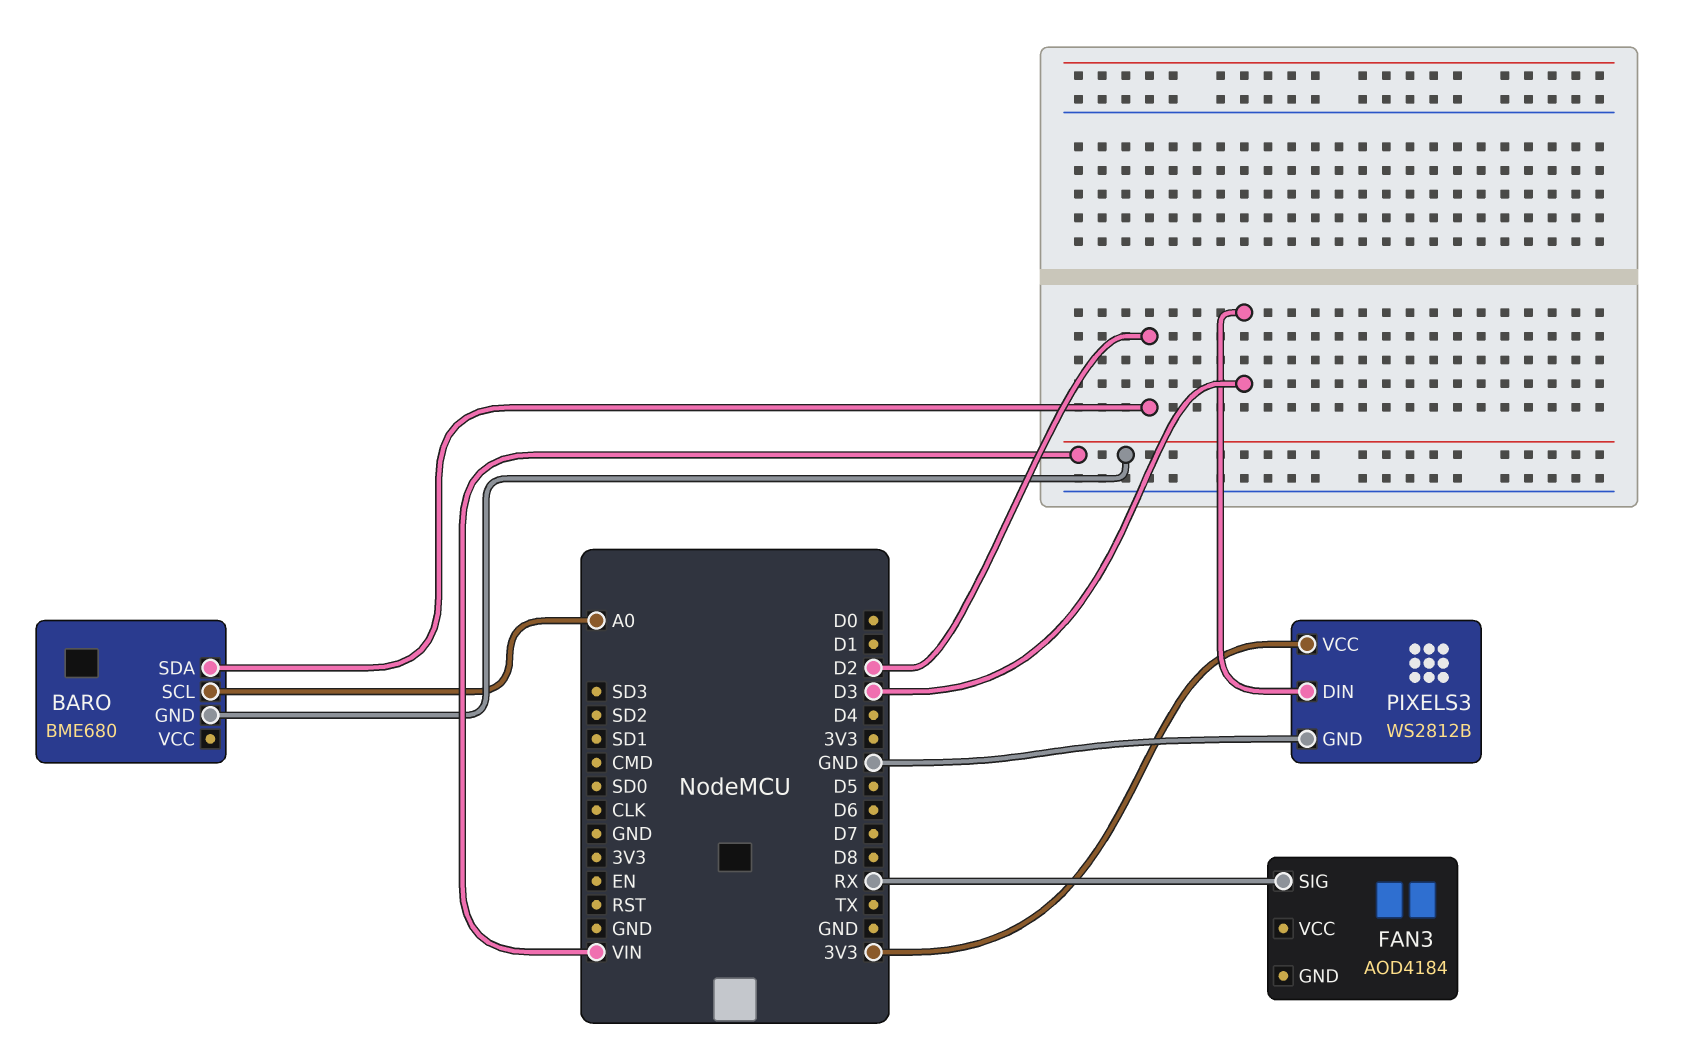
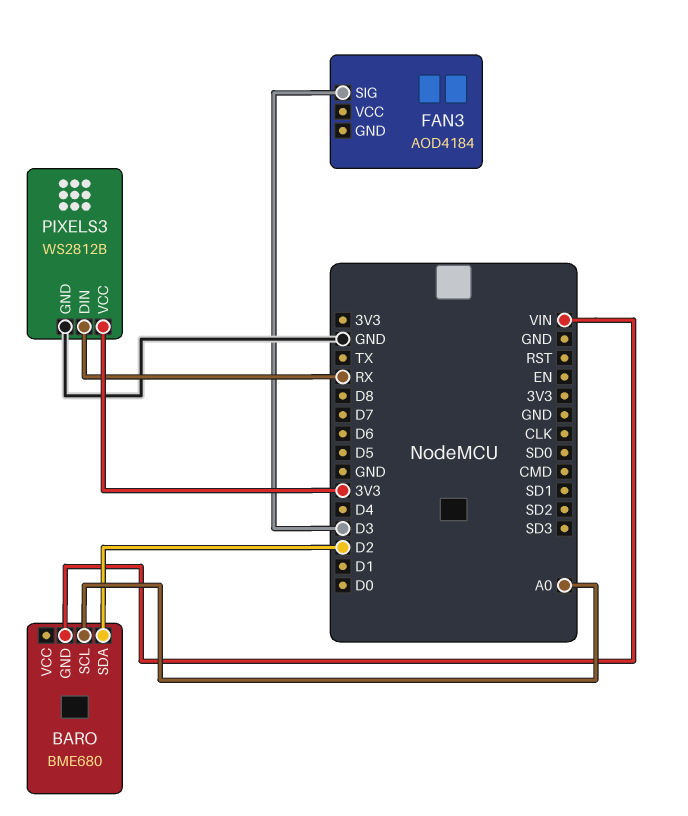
FAN3 pin SIG: RX -> D3
PIXELS3 pin DIN: D3 -> RX

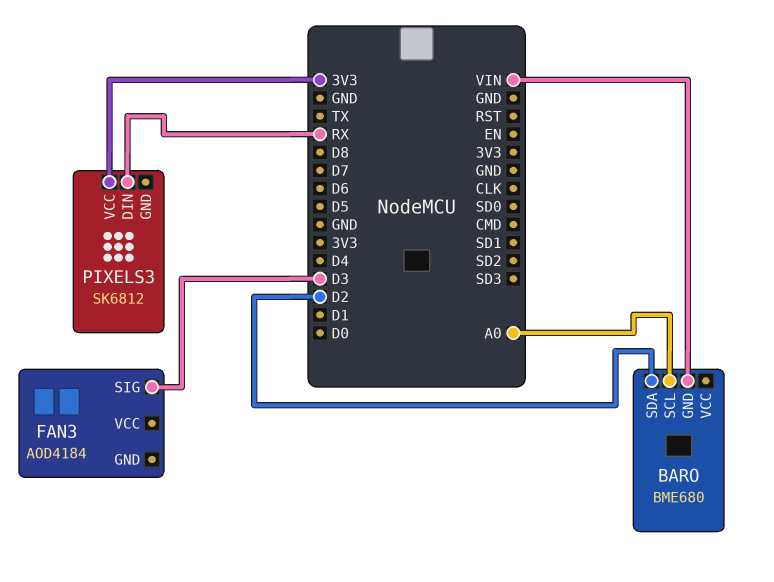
PIXELS3: WS2812B -> SK6812
PIXELS3 pin GND: GND -> none

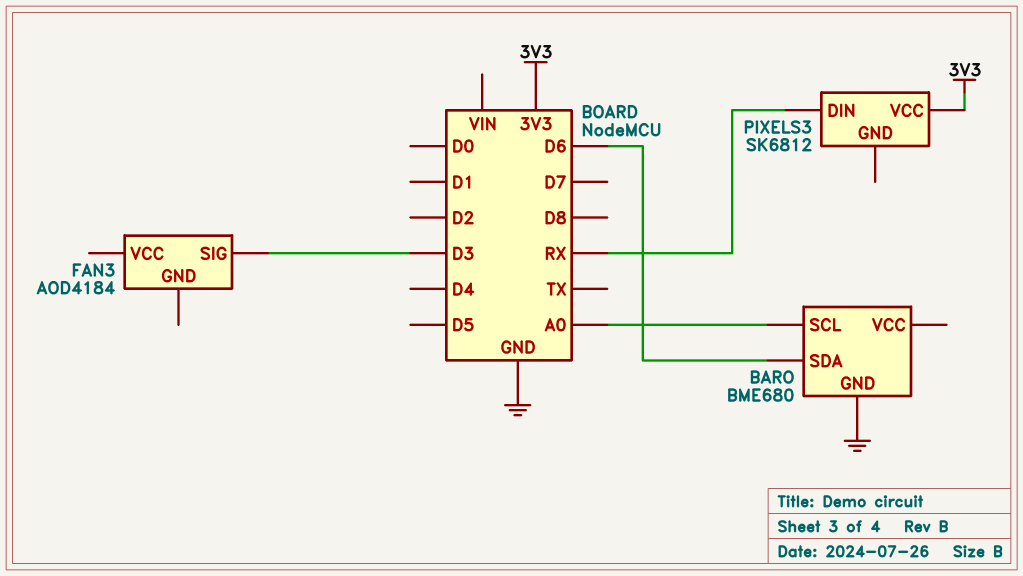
BARO pin GND: VIN -> GND
BARO pin SDA: D2 -> D6

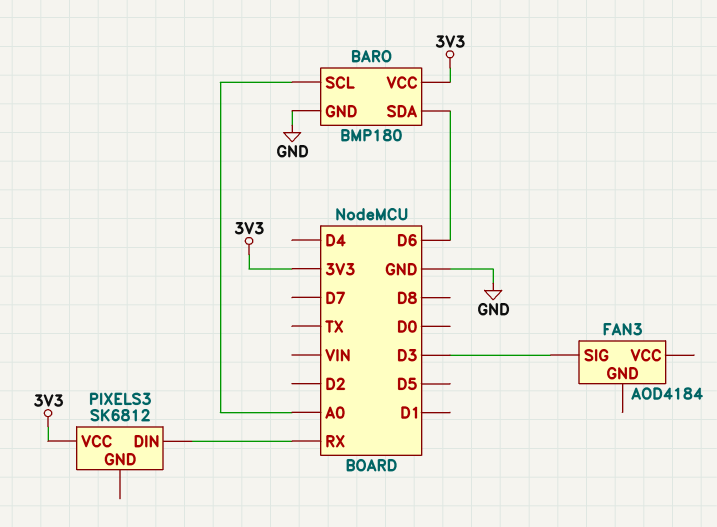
BARO: BME680 -> BMP180
BARO pin VCC: none -> 3V3

